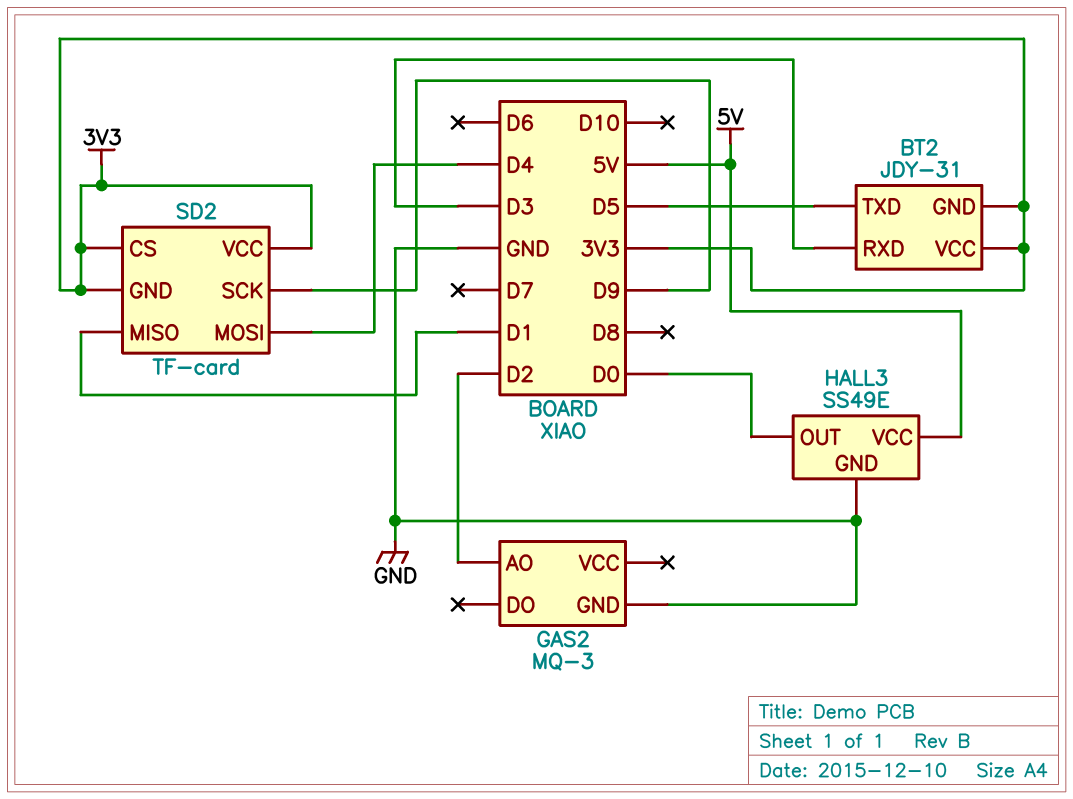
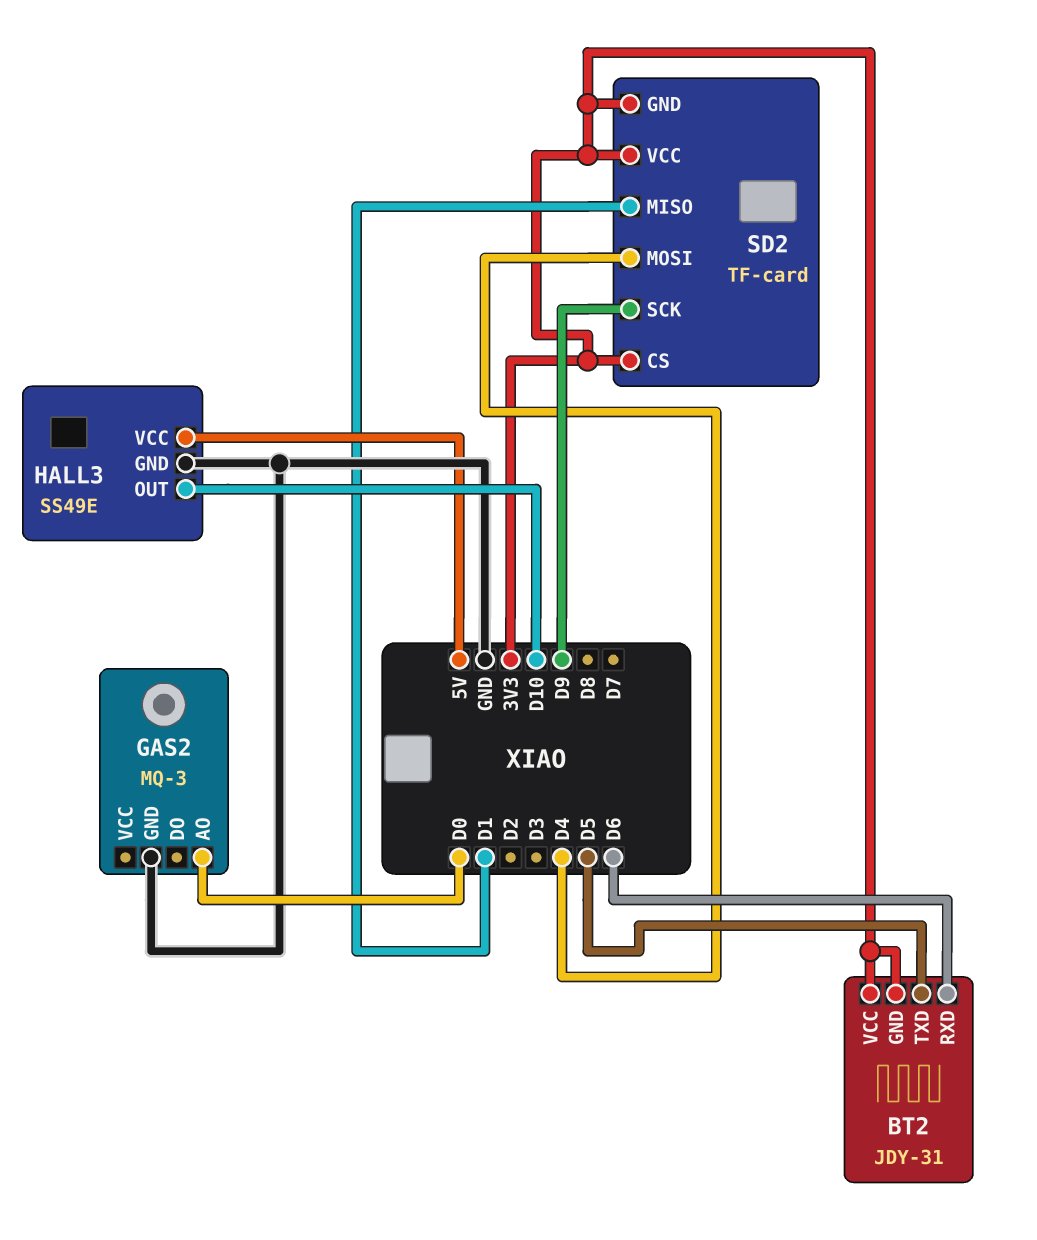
BT2 pin RXD: D3 -> D6
GAS2 pin AO: D2 -> D0
HALL3 pin OUT: D0 -> D10

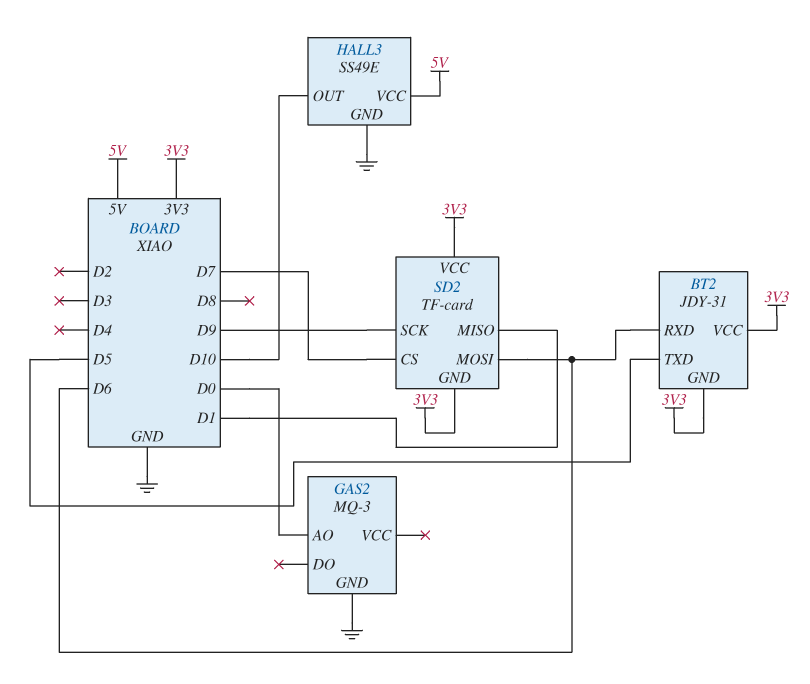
SD2 pin CS: 3V3 -> D7
SD2 pin MOSI: D4 -> D6

